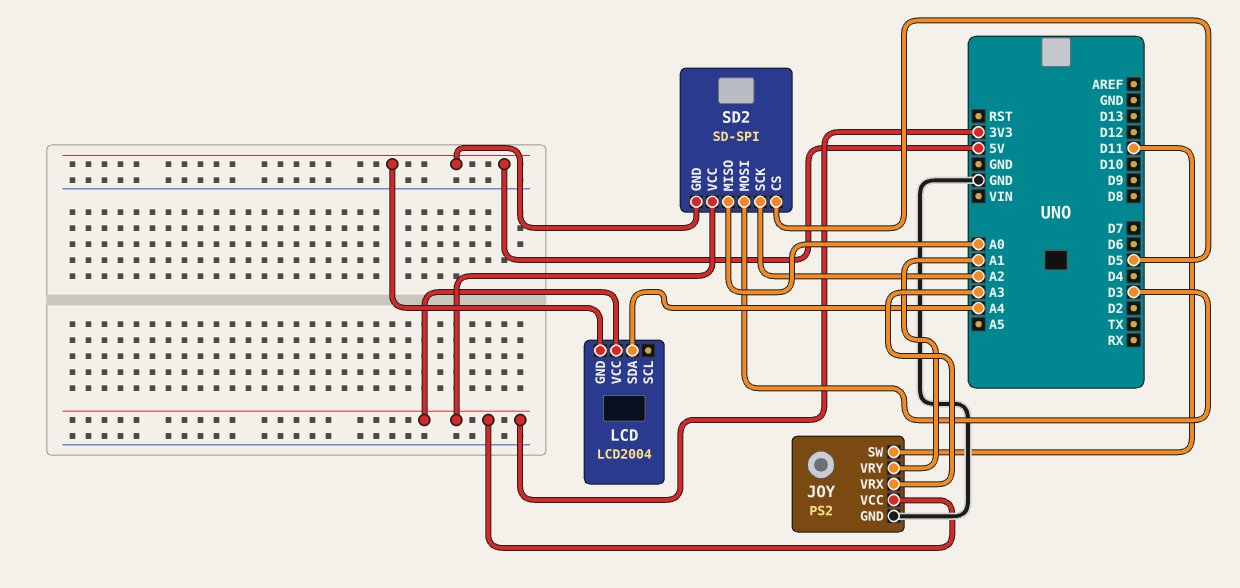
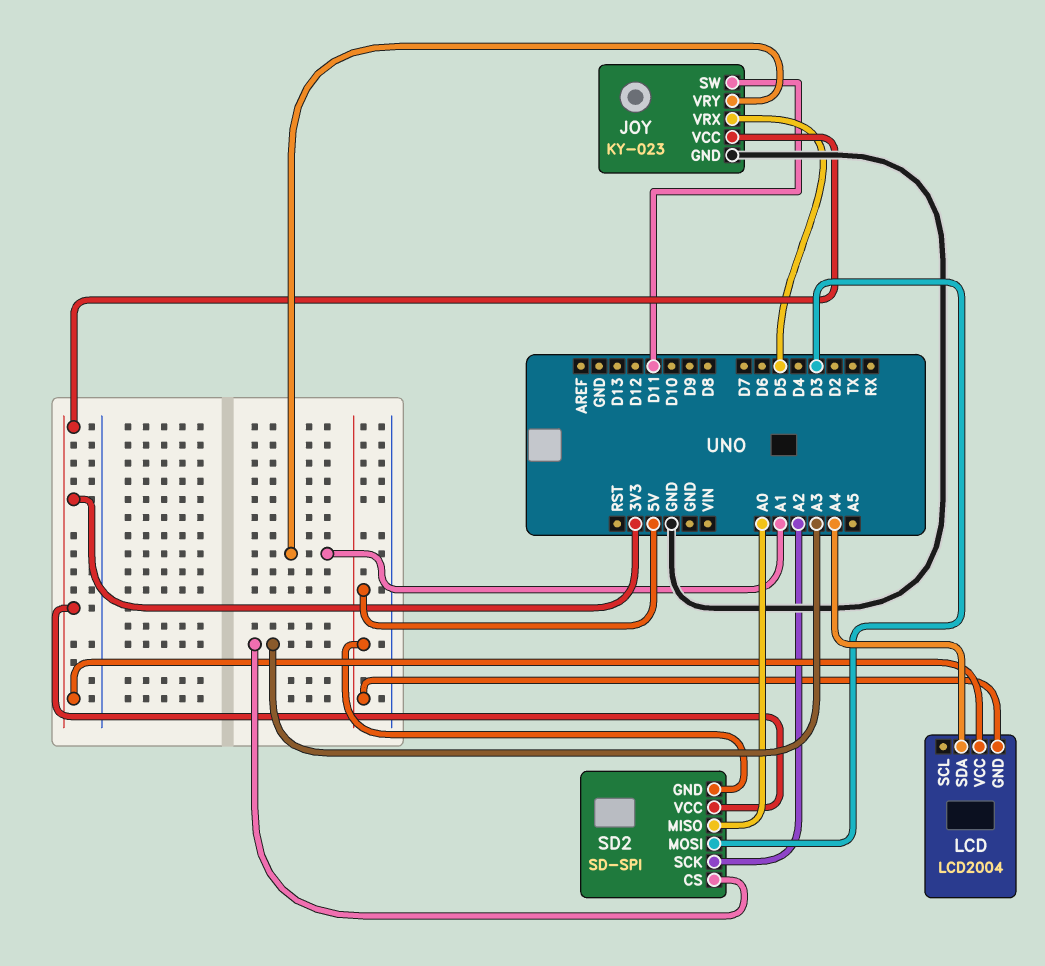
JOY: PS2 -> KY-023
JOY pin VRX: A3 -> D5
SD2 pin CS: D5 -> A3

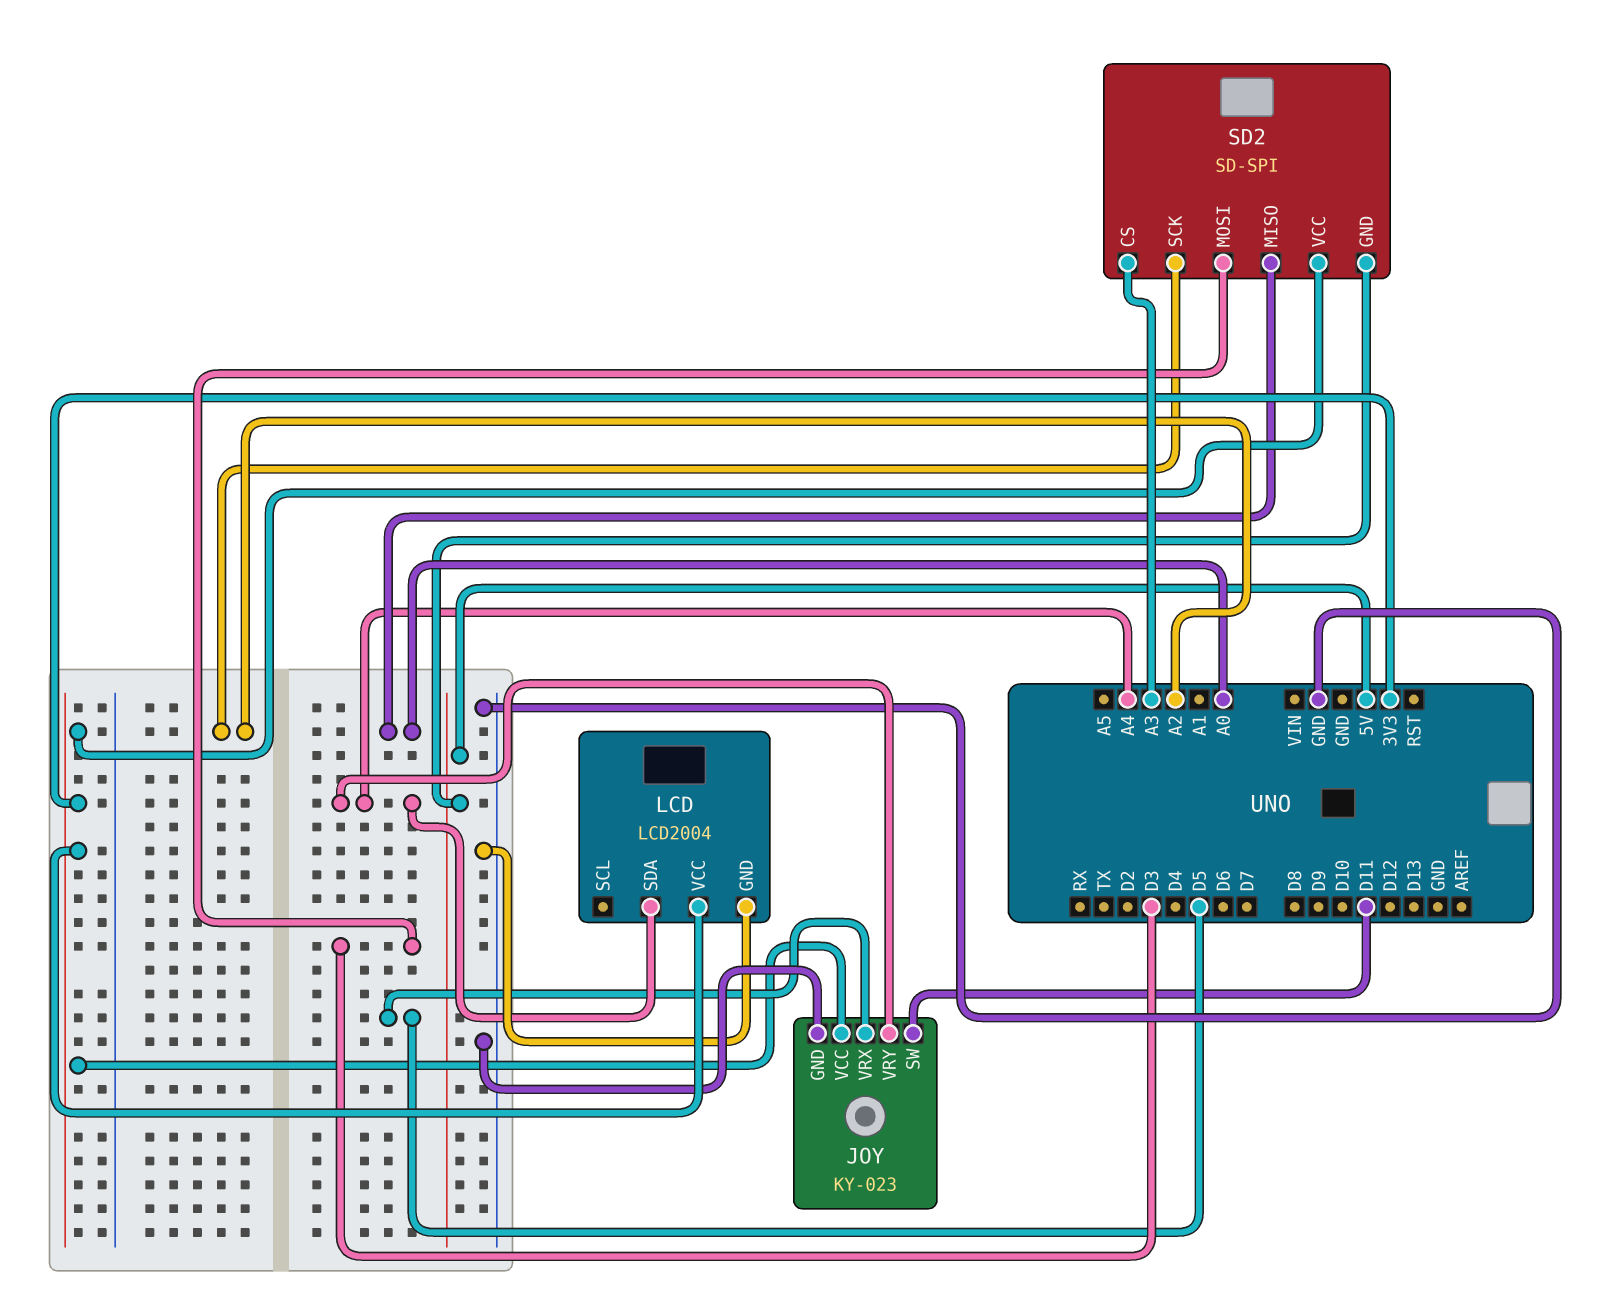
JOY pin VRY: A1 -> A4
LCD pin GND: 5V -> GND

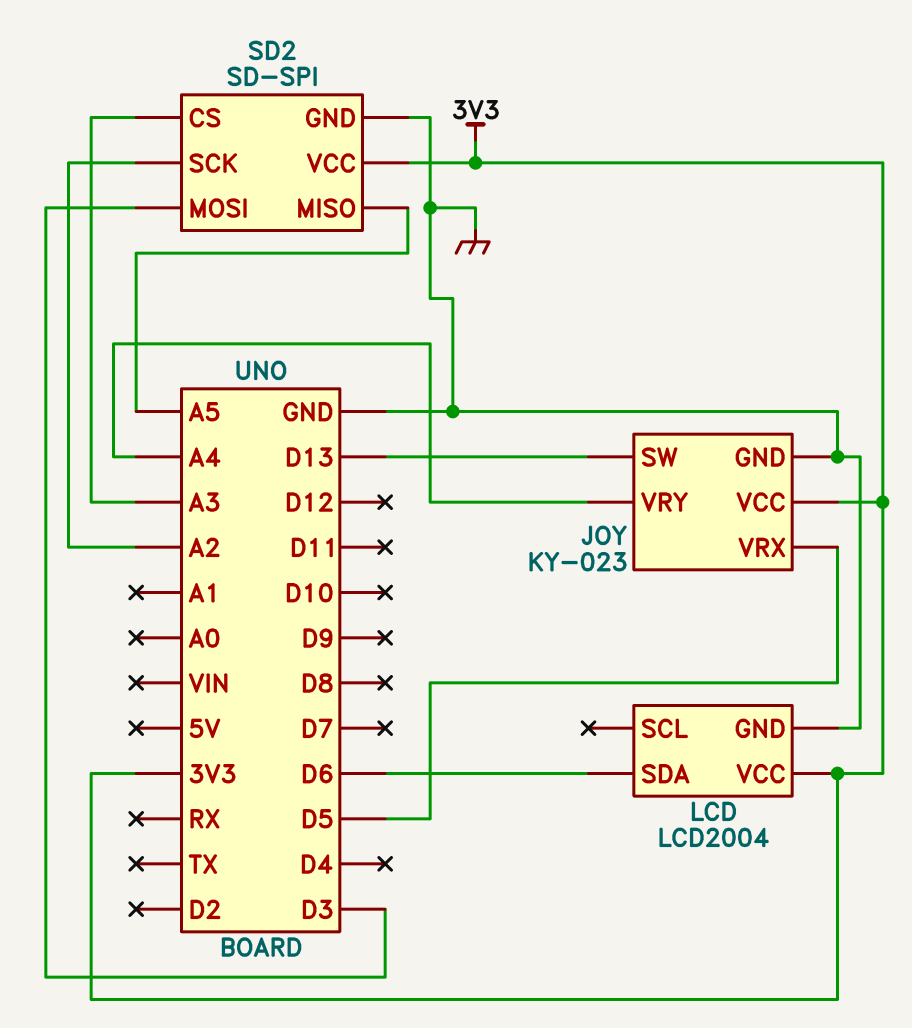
JOY pin SW: D11 -> D13
LCD pin SDA: A4 -> D6
SD2 pin GND: 5V -> GND
SD2 pin MISO: A0 -> A5

